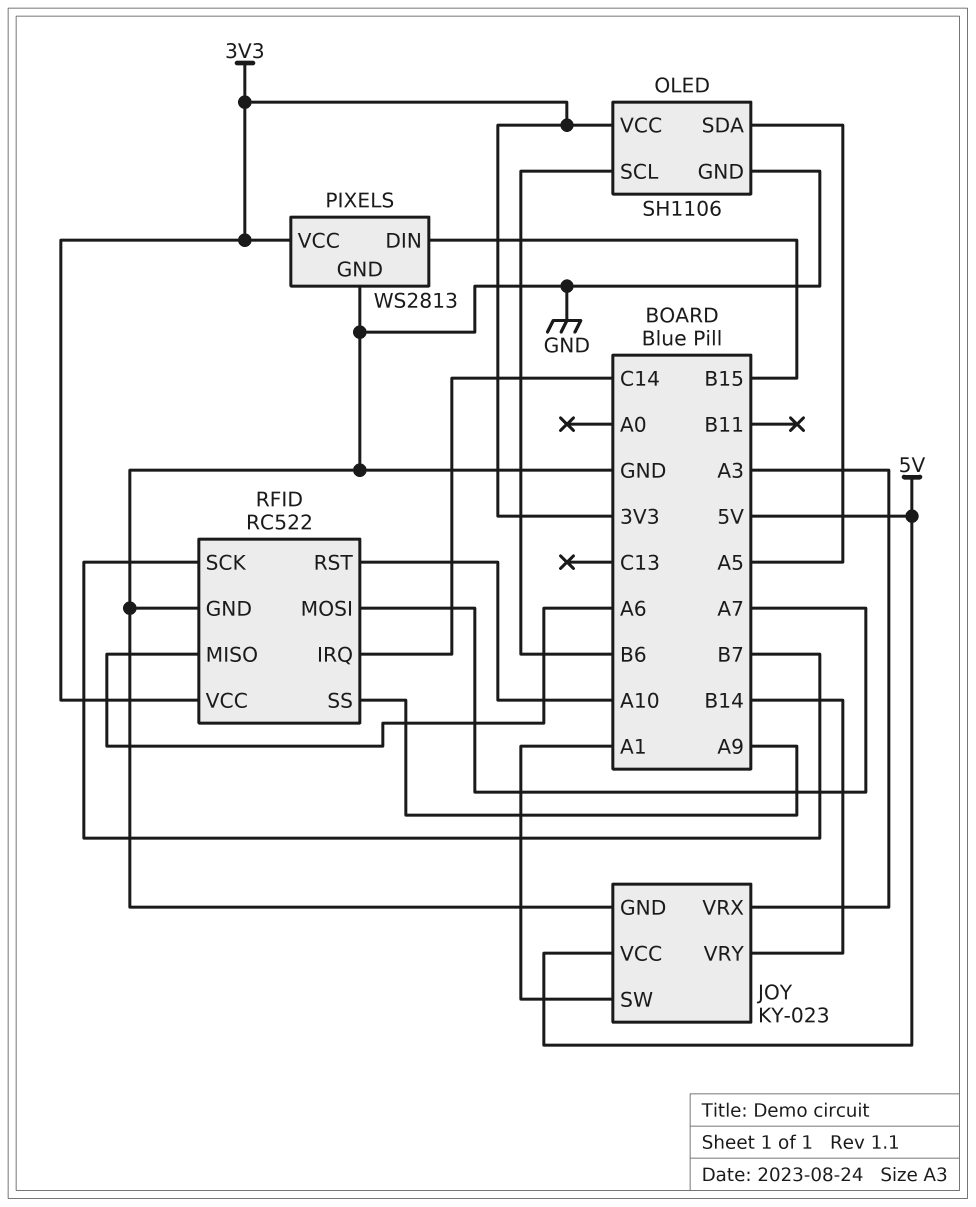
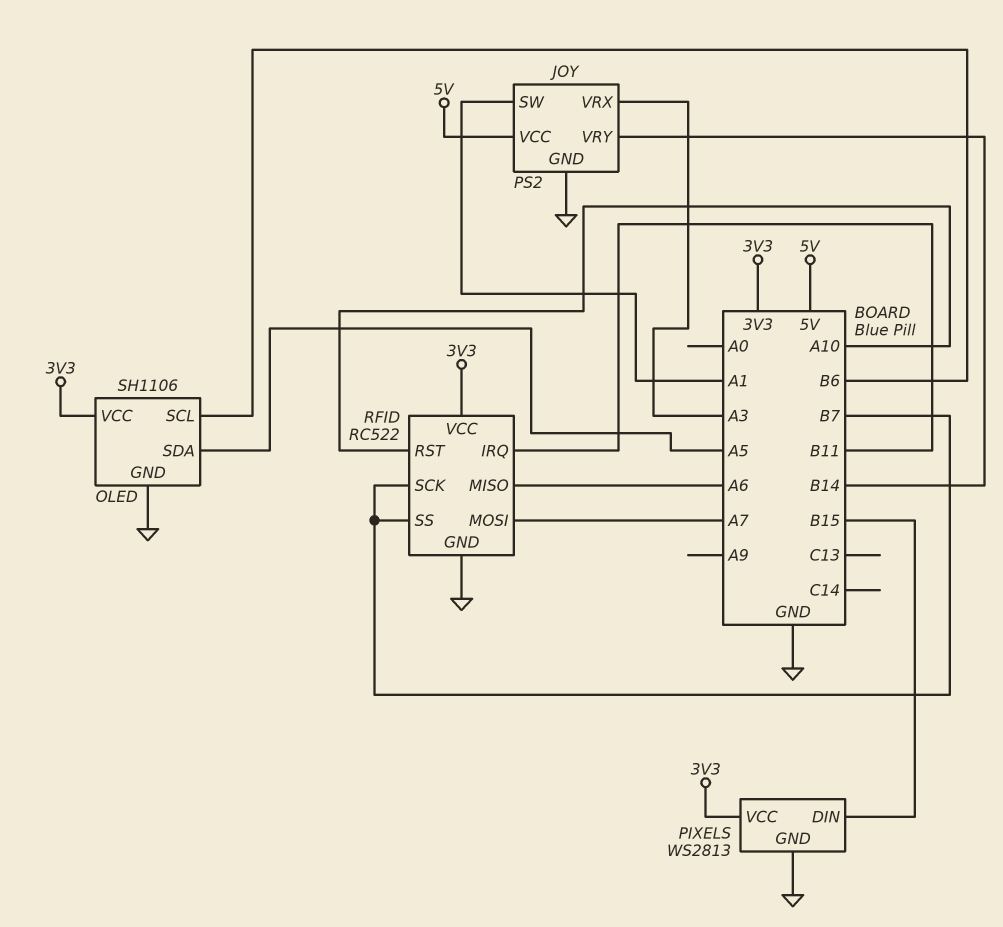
JOY: KY-023 -> PS2
RFID pin IRQ: C14 -> B11
RFID pin SS: A9 -> B7

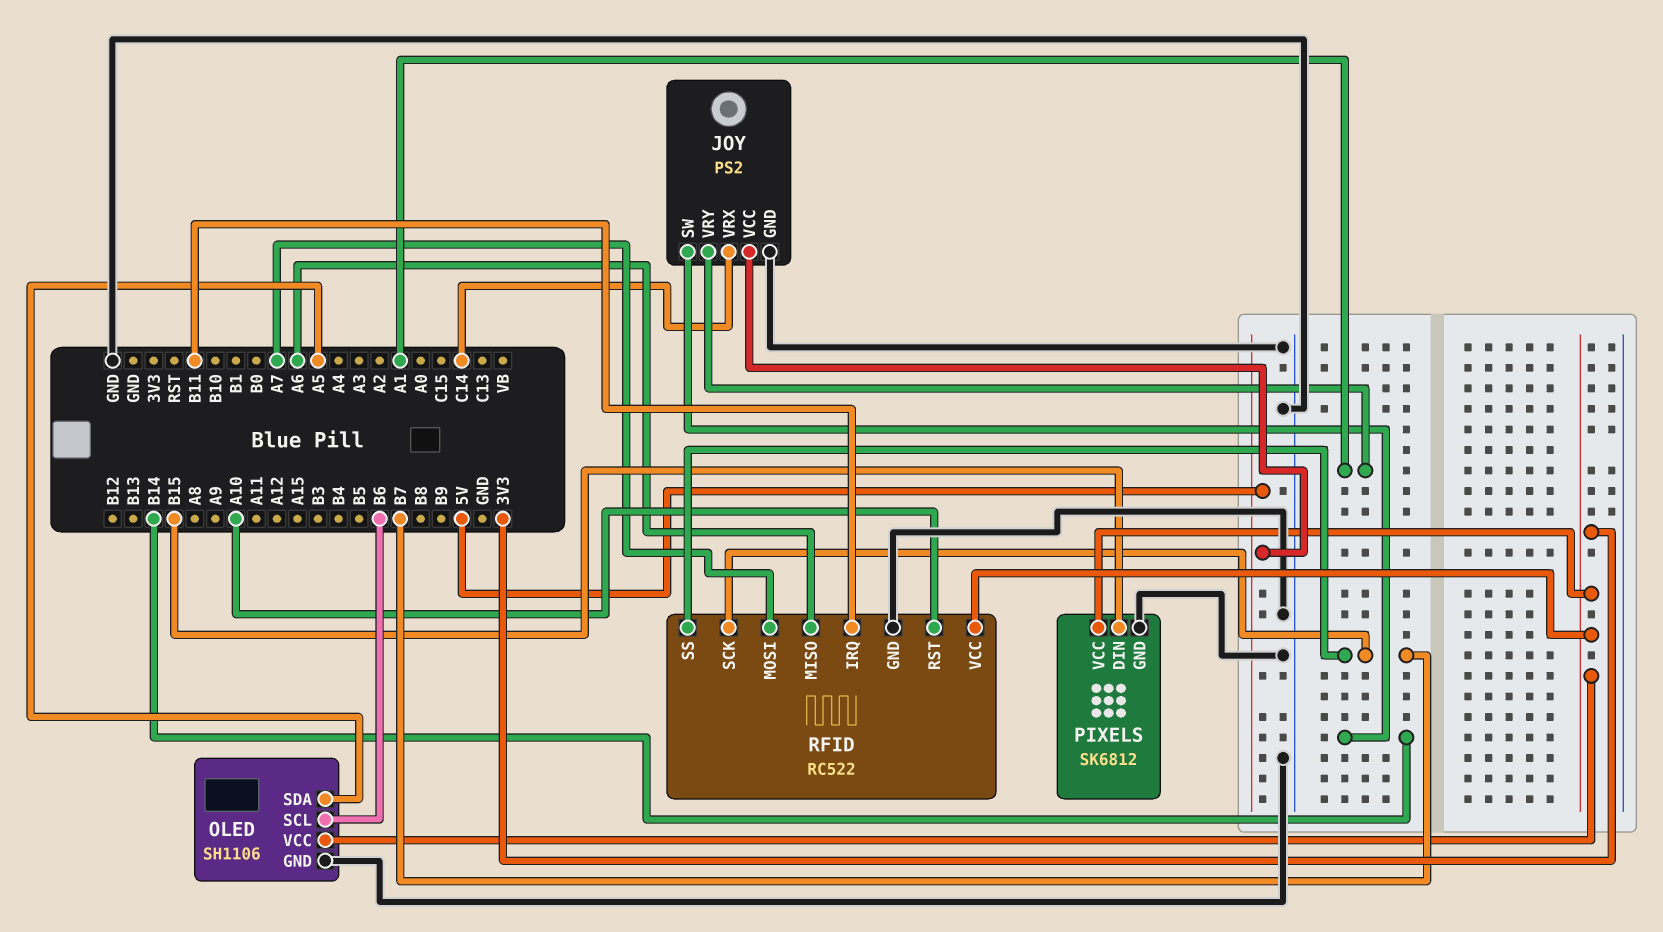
JOY pin SW: A1 -> B14
JOY pin VRX: A3 -> C14
JOY pin VRY: B14 -> A1
PIXELS: WS2813 -> SK6812

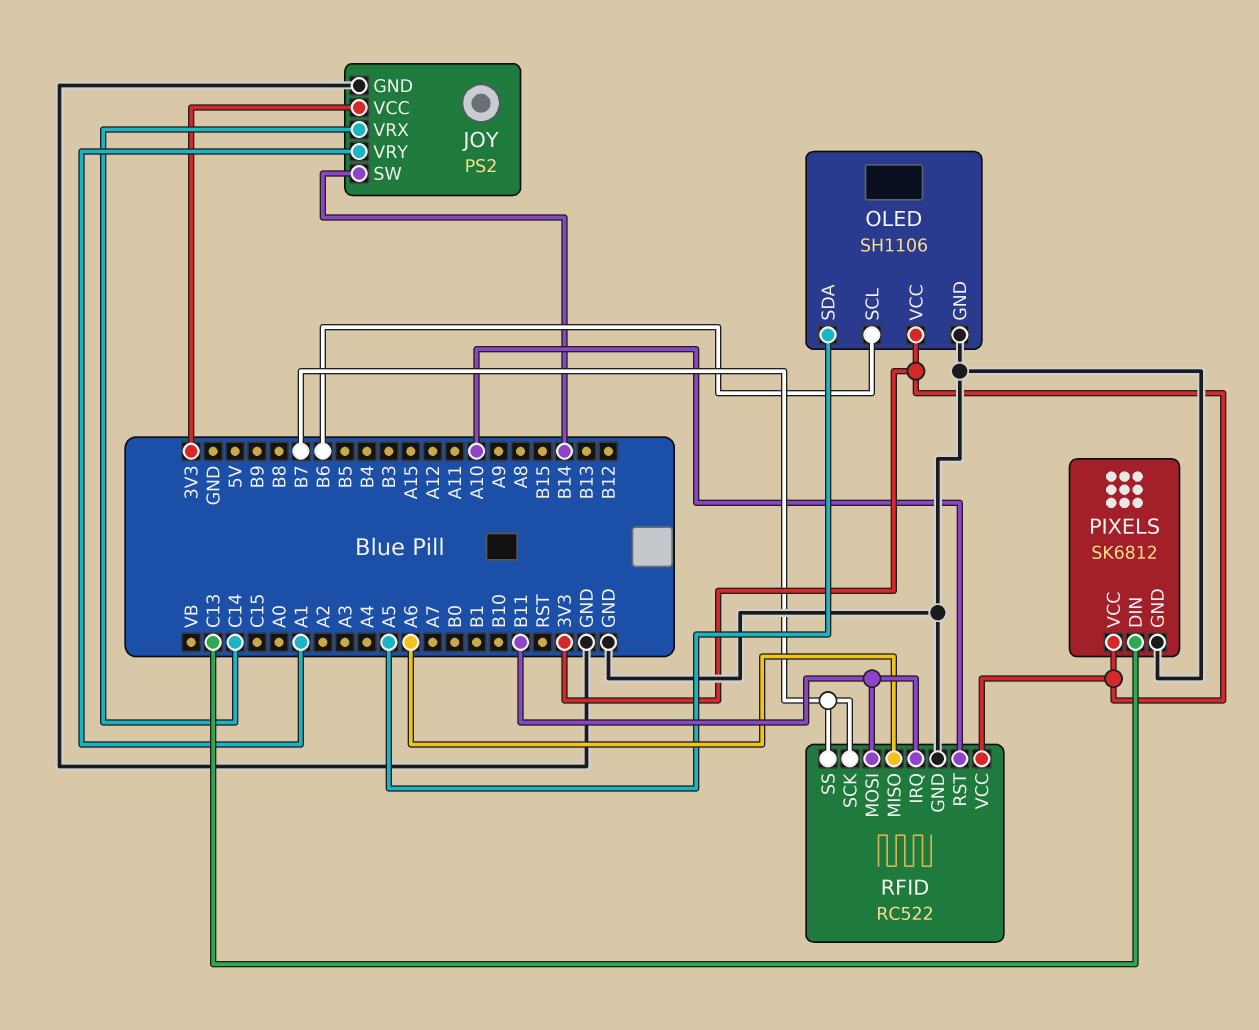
JOY pin VCC: 5V -> 3V3
PIXELS pin DIN: B15 -> C13
RFID pin MOSI: A7 -> B11

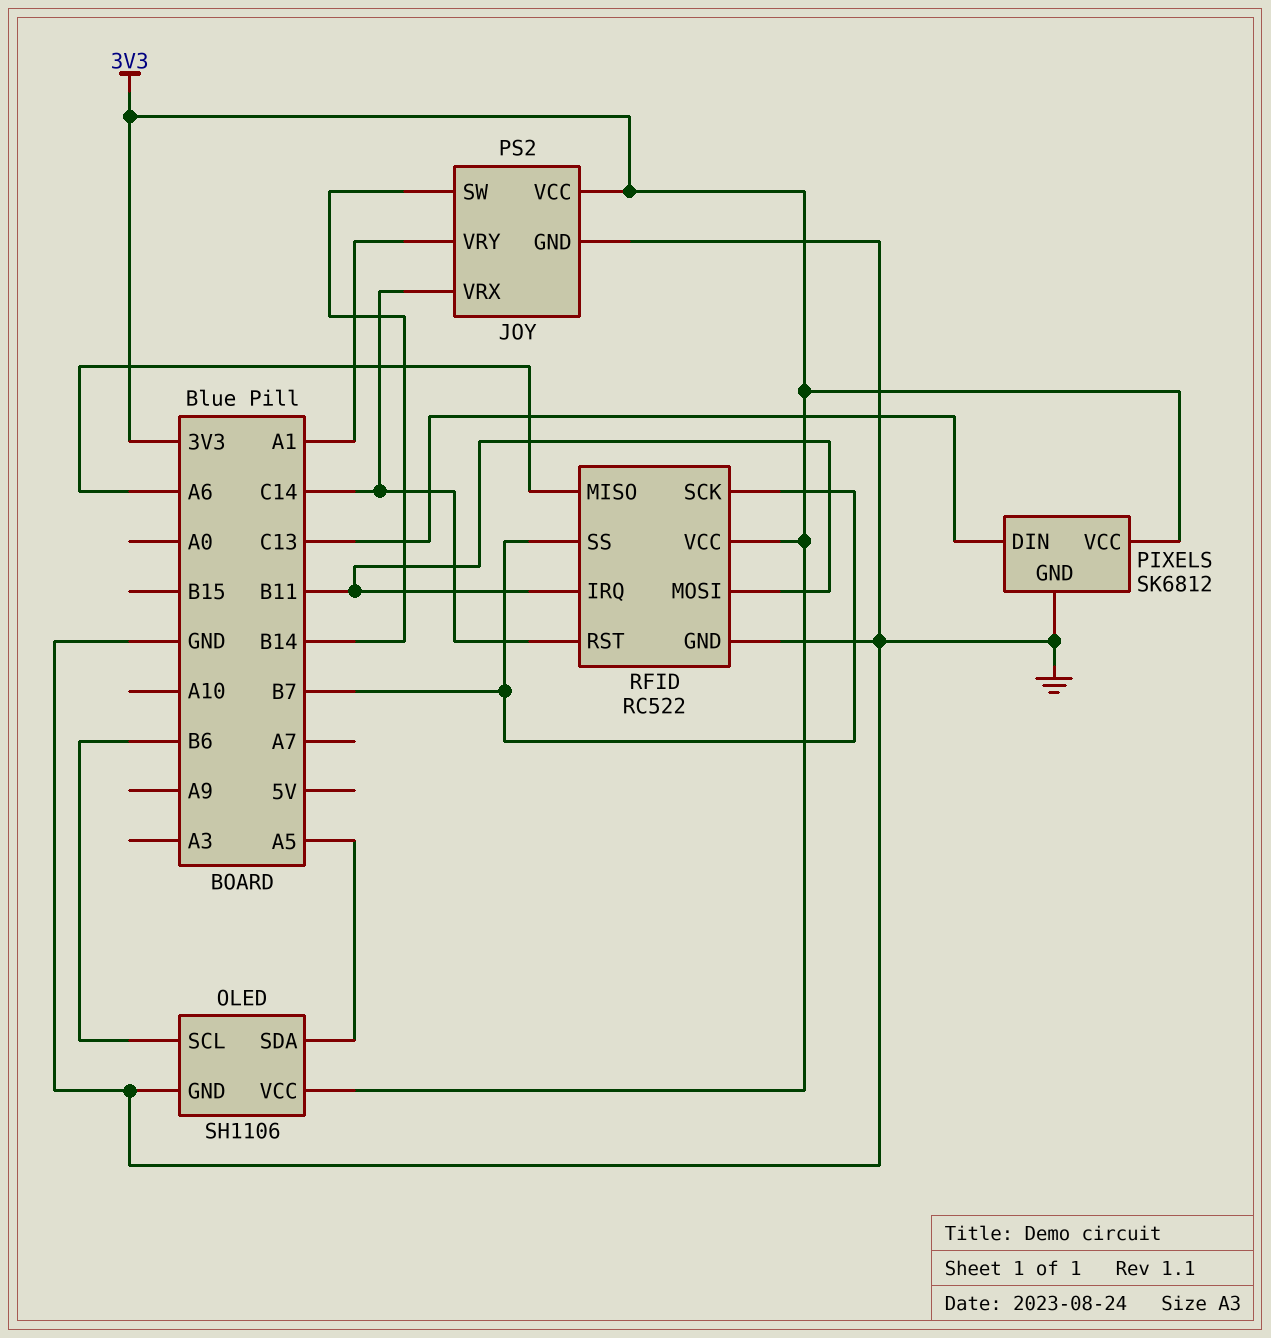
RFID pin RST: A10 -> C14

